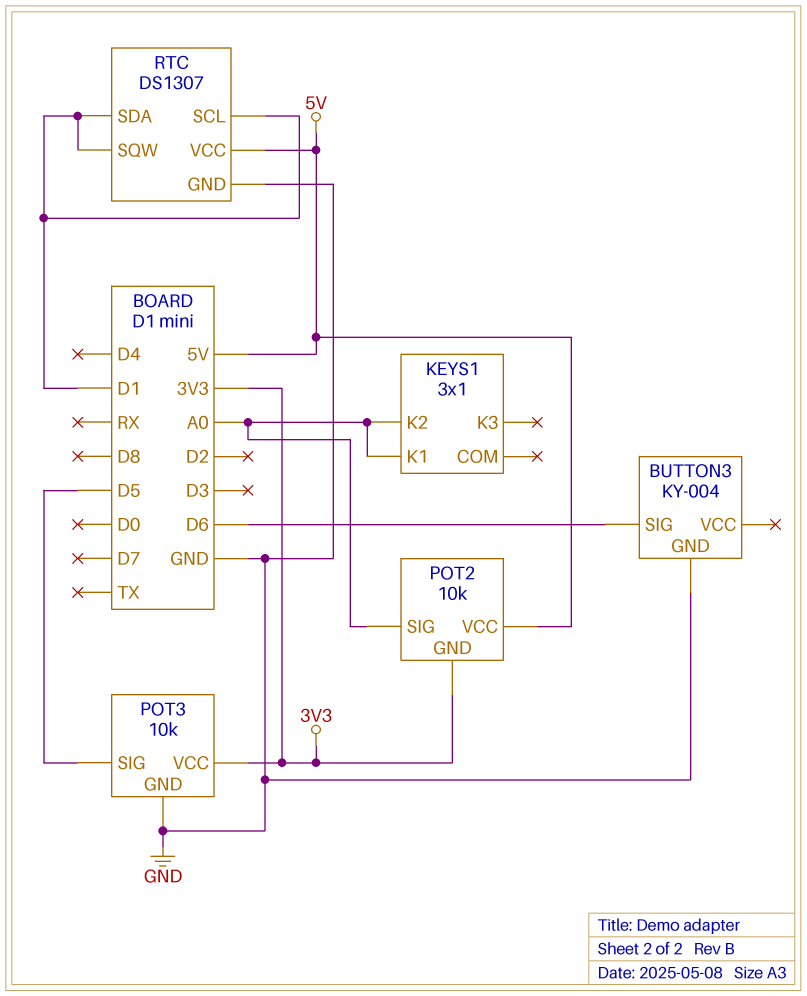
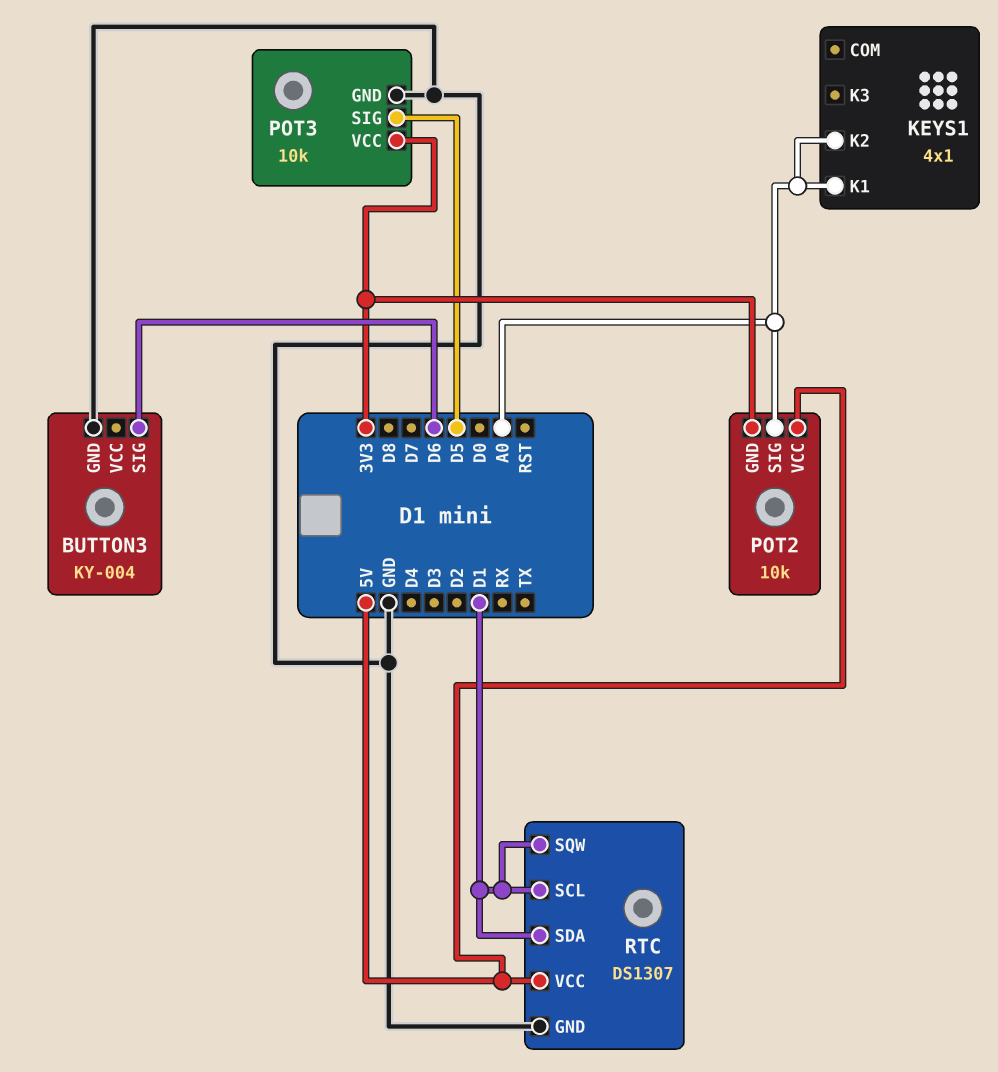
KEYS1: 3x1 -> 4x1

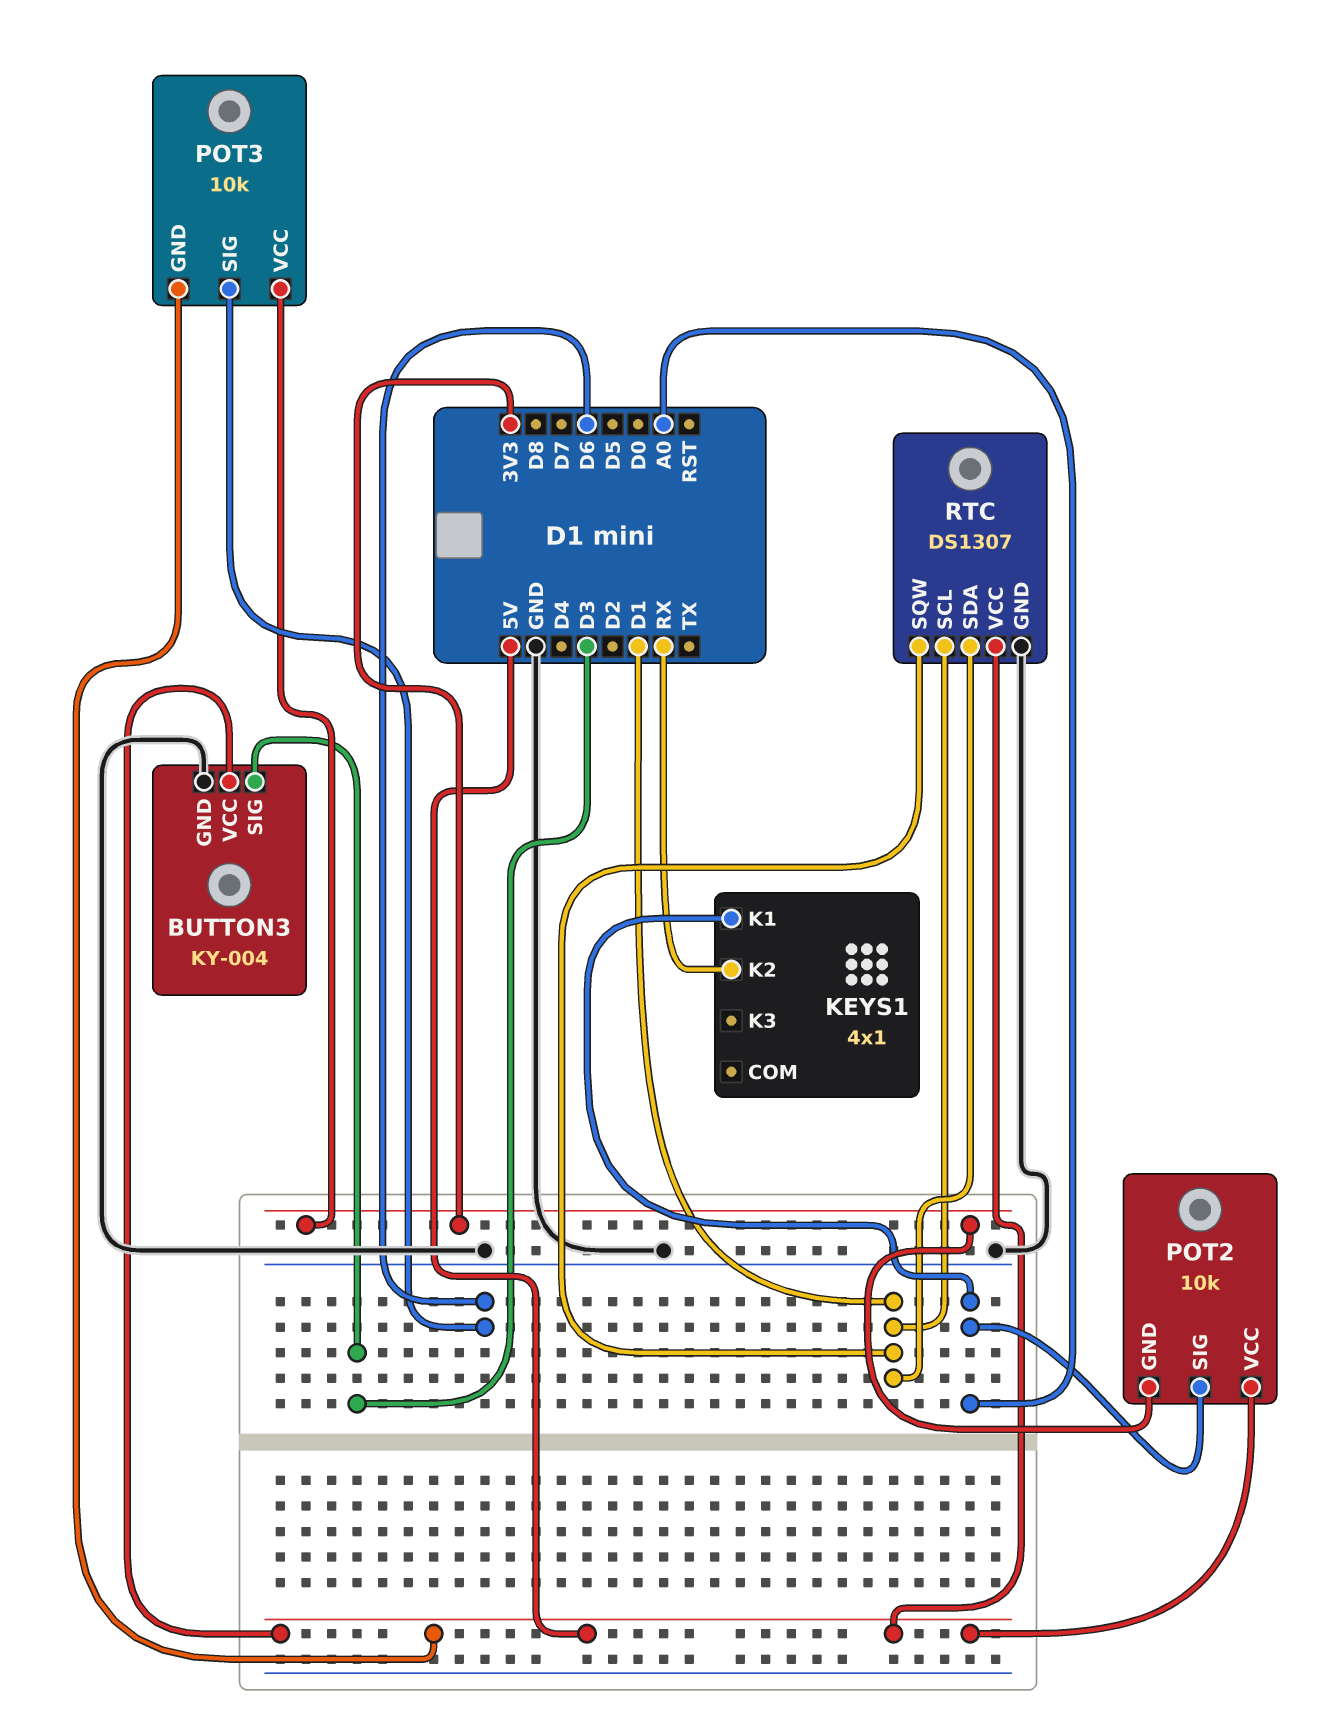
BUTTON3 pin SIG: D6 -> D3
BUTTON3 pin VCC: none -> 5V
KEYS1 pin K2: A0 -> RX
POT3 pin GND: GND -> 5V
POT3 pin SIG: D5 -> D6

